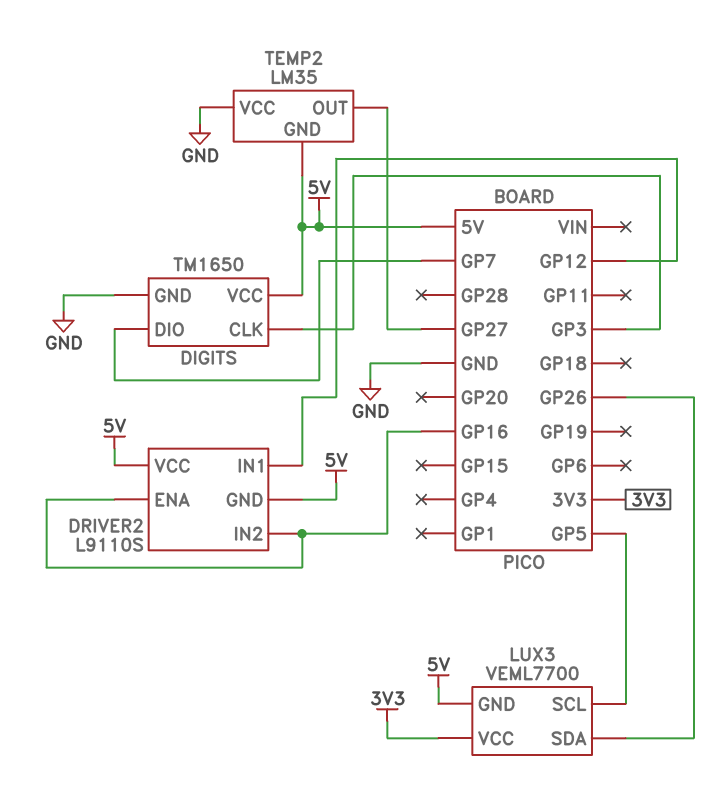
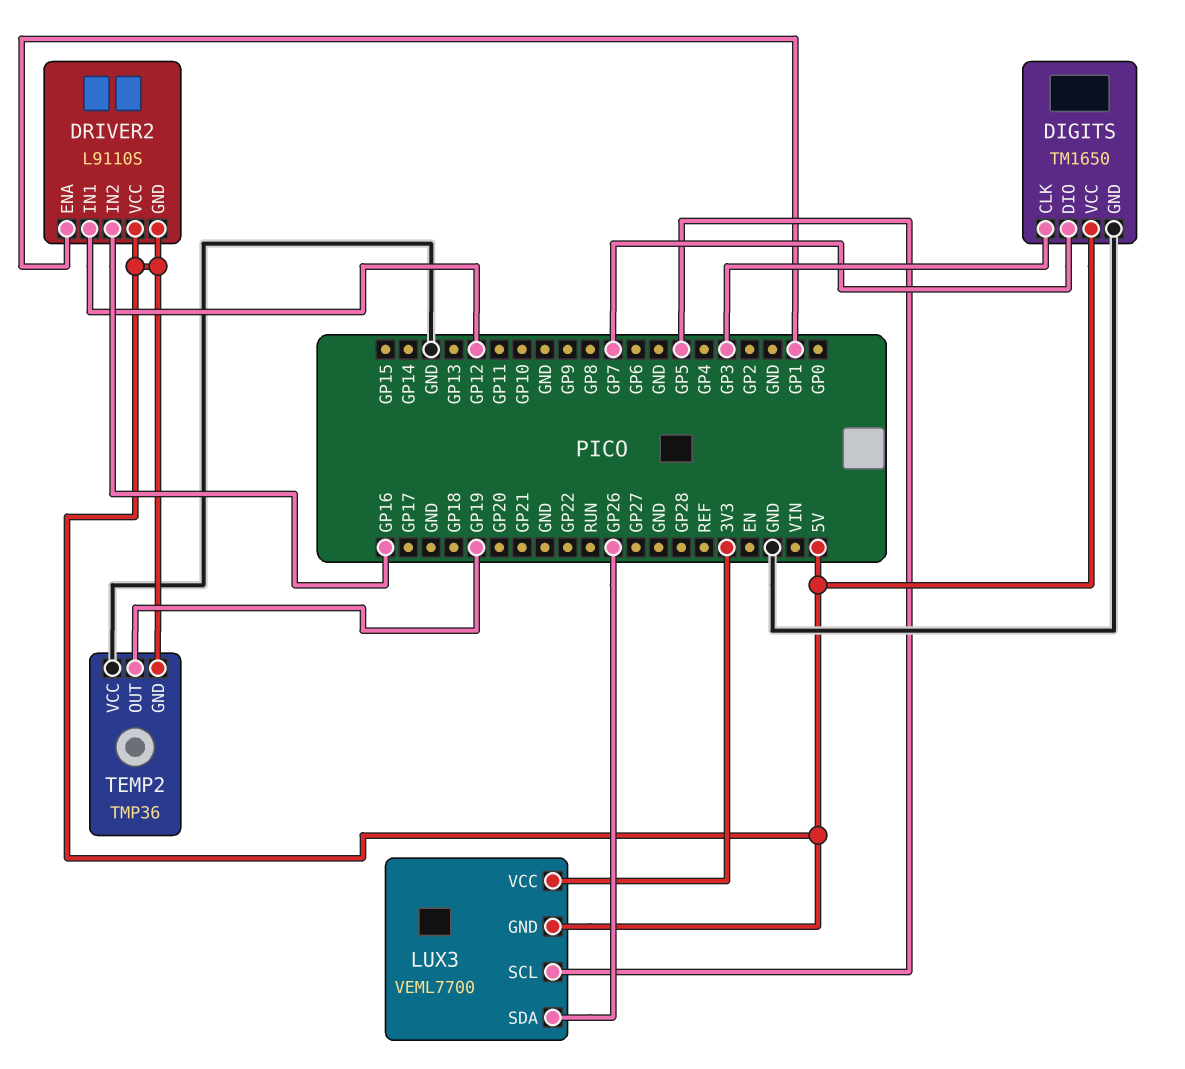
DRIVER2 pin ENA: GP16 -> GP1
TEMP2: LM35 -> TMP36
TEMP2 pin OUT: GP27 -> GP19

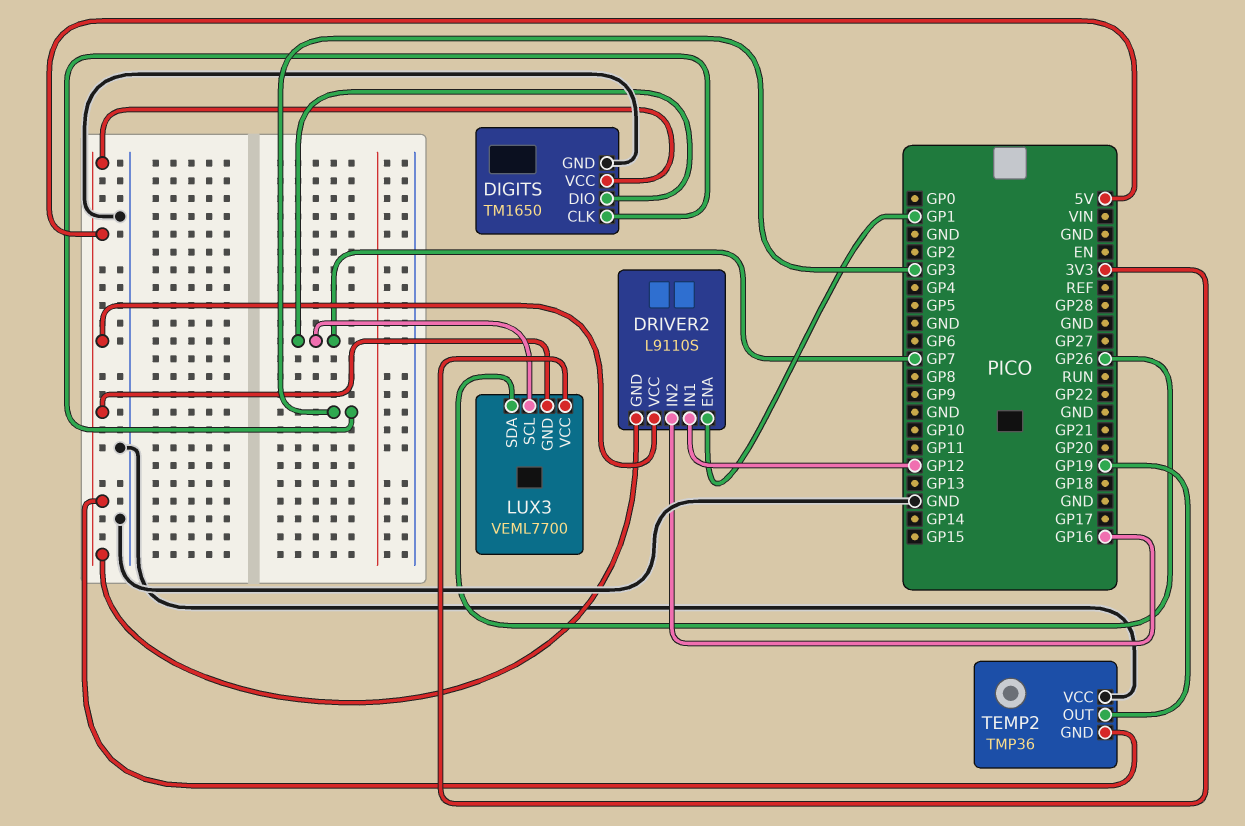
LUX3 pin SCL: GP5 -> GP7

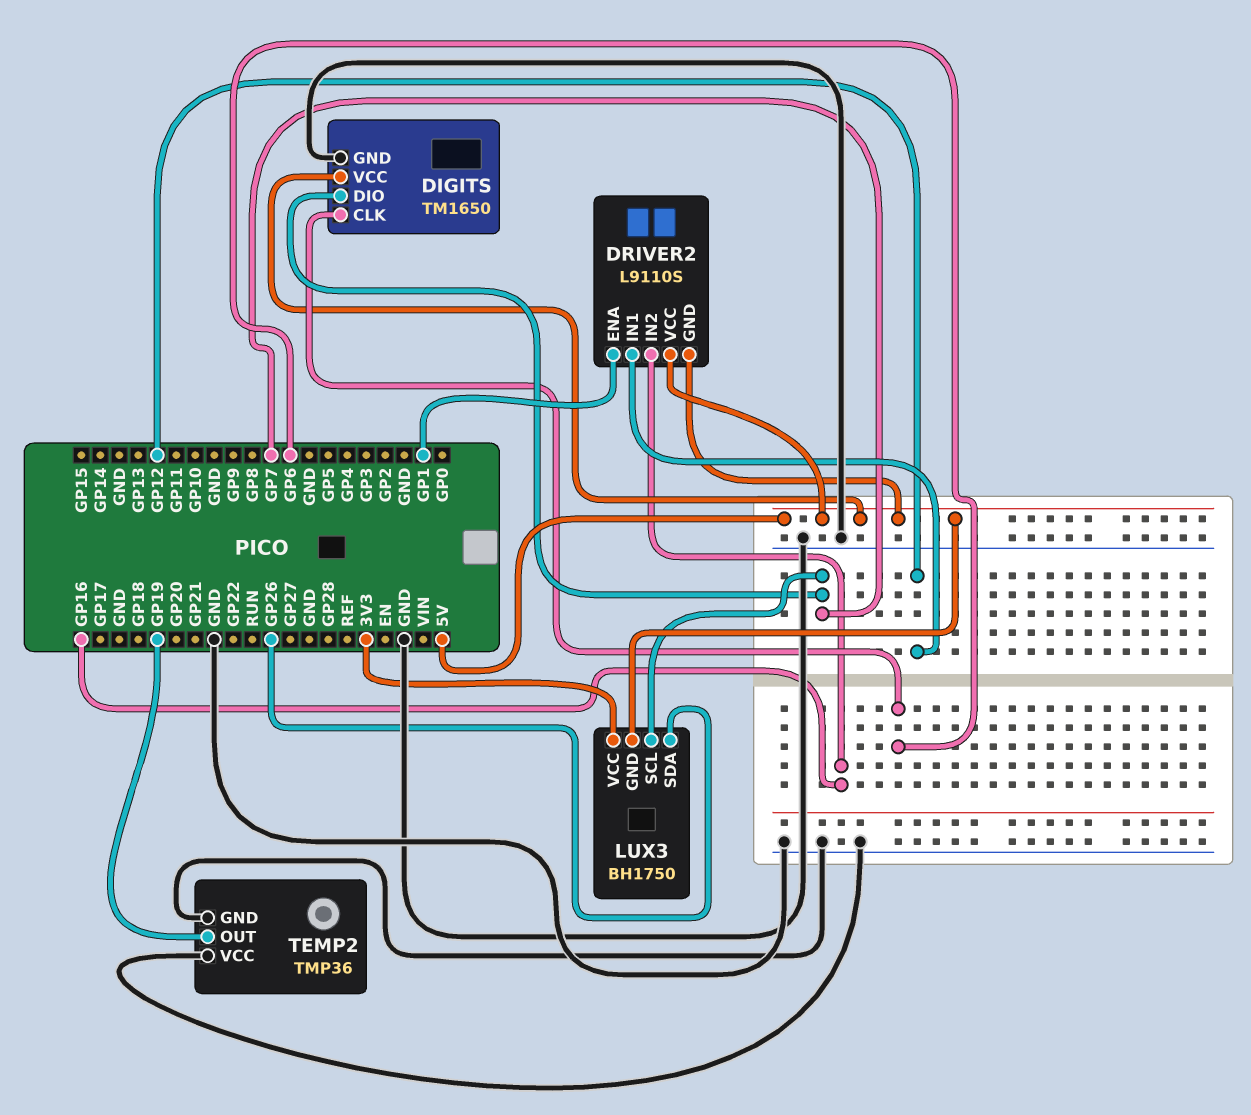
DIGITS pin CLK: GP3 -> GP6
LUX3: VEML7700 -> BH1750
TEMP2 pin GND: 5V -> GND

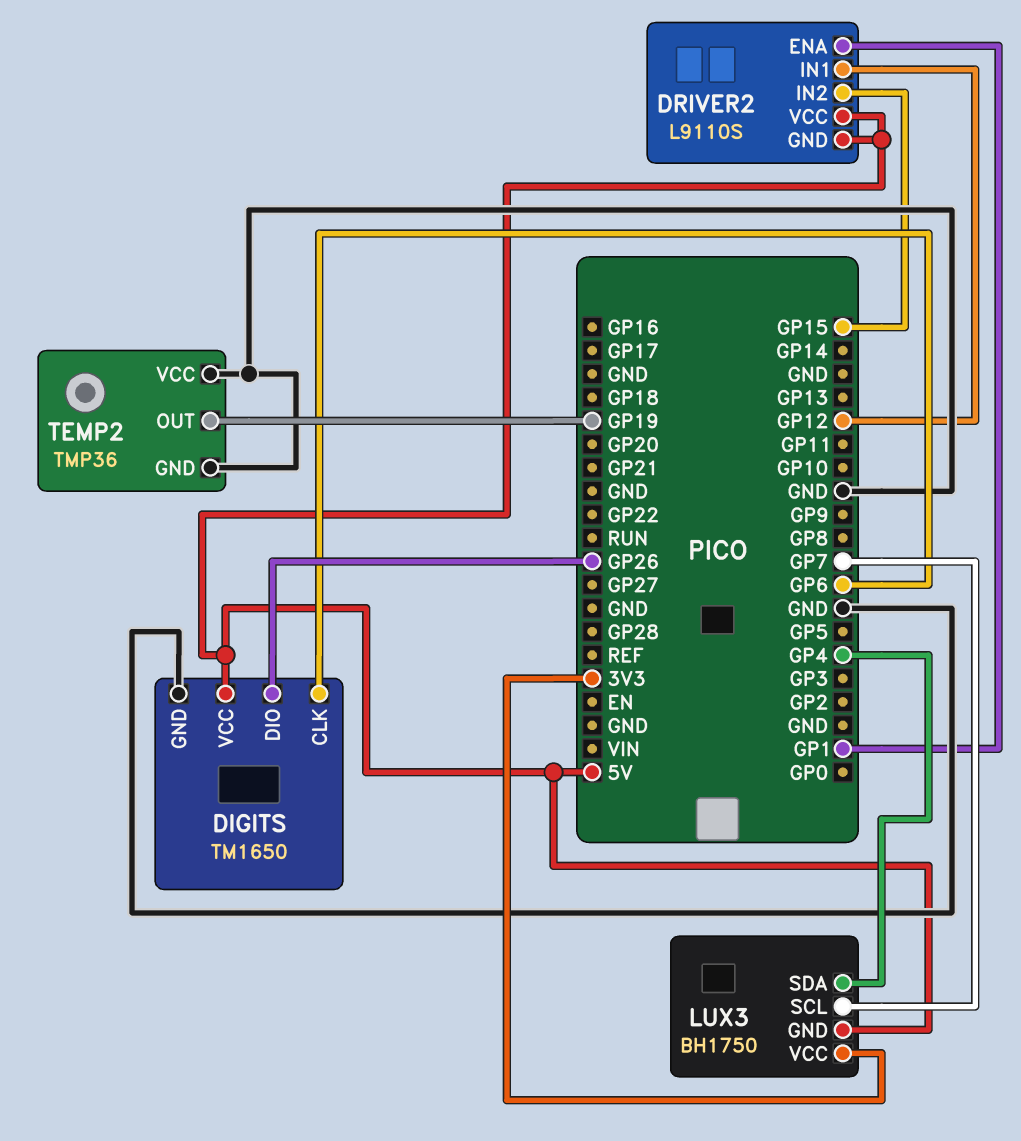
DIGITS pin DIO: GP7 -> GP26
DRIVER2 pin IN2: GP16 -> GP15
LUX3 pin SDA: GP26 -> GP4

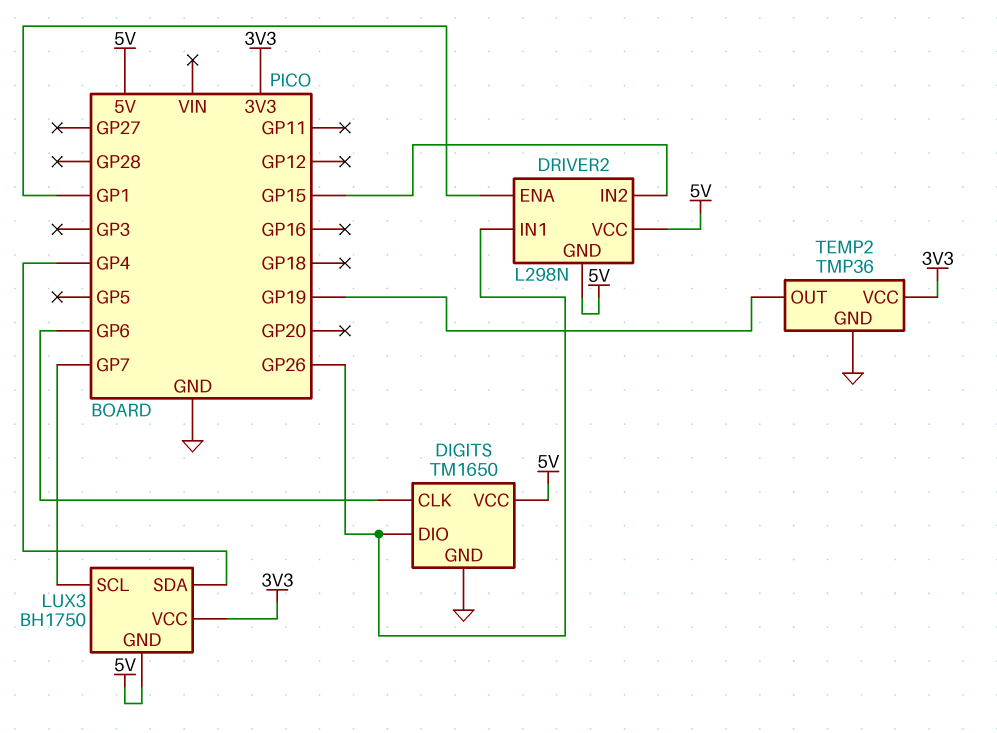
DRIVER2: L9110S -> L298N
DRIVER2 pin IN1: GP12 -> GP26
TEMP2 pin VCC: GND -> 3V3

